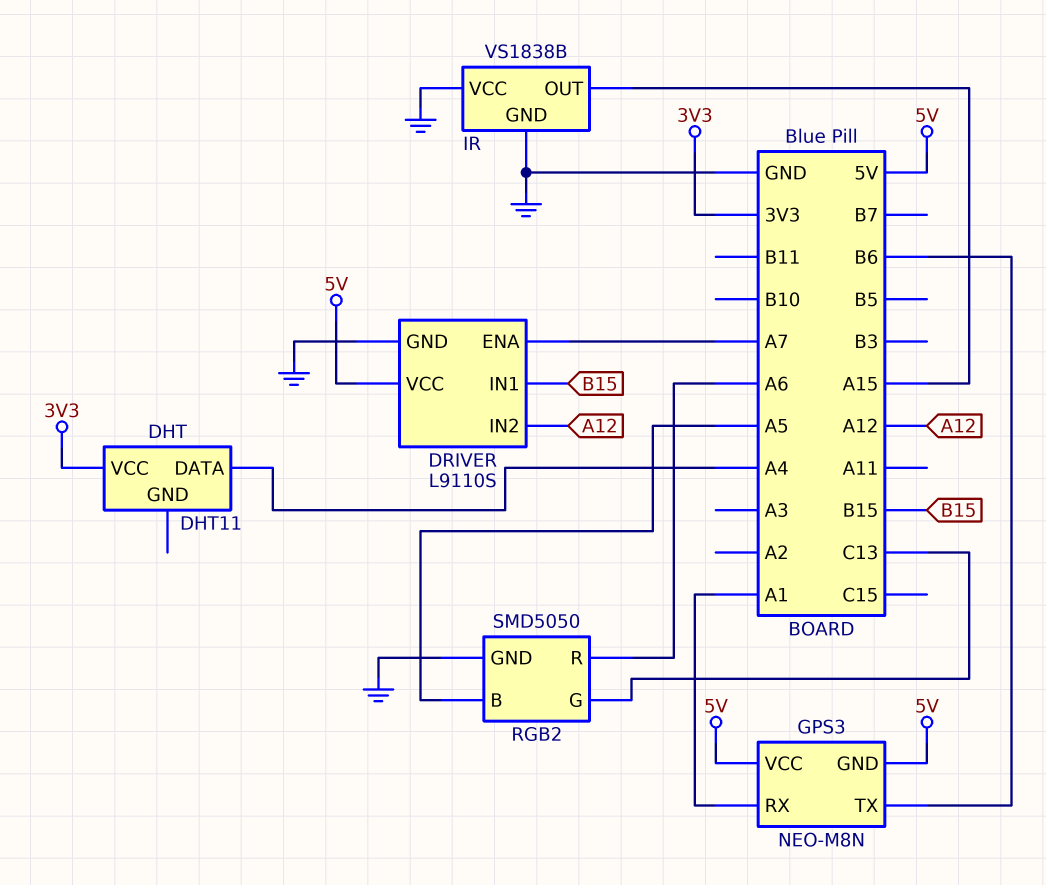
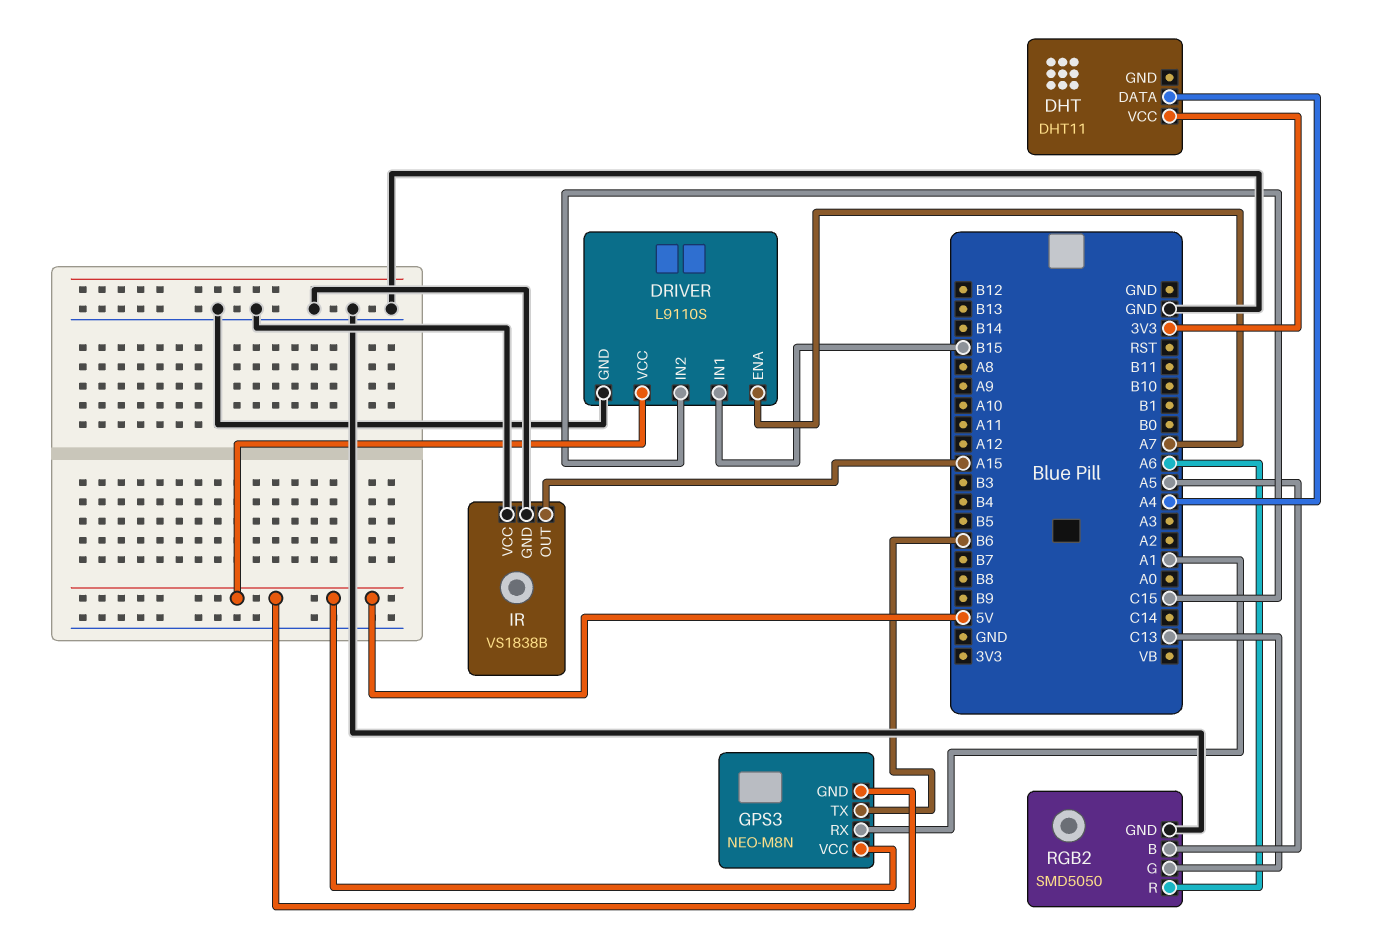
DRIVER pin IN2: A12 -> C15

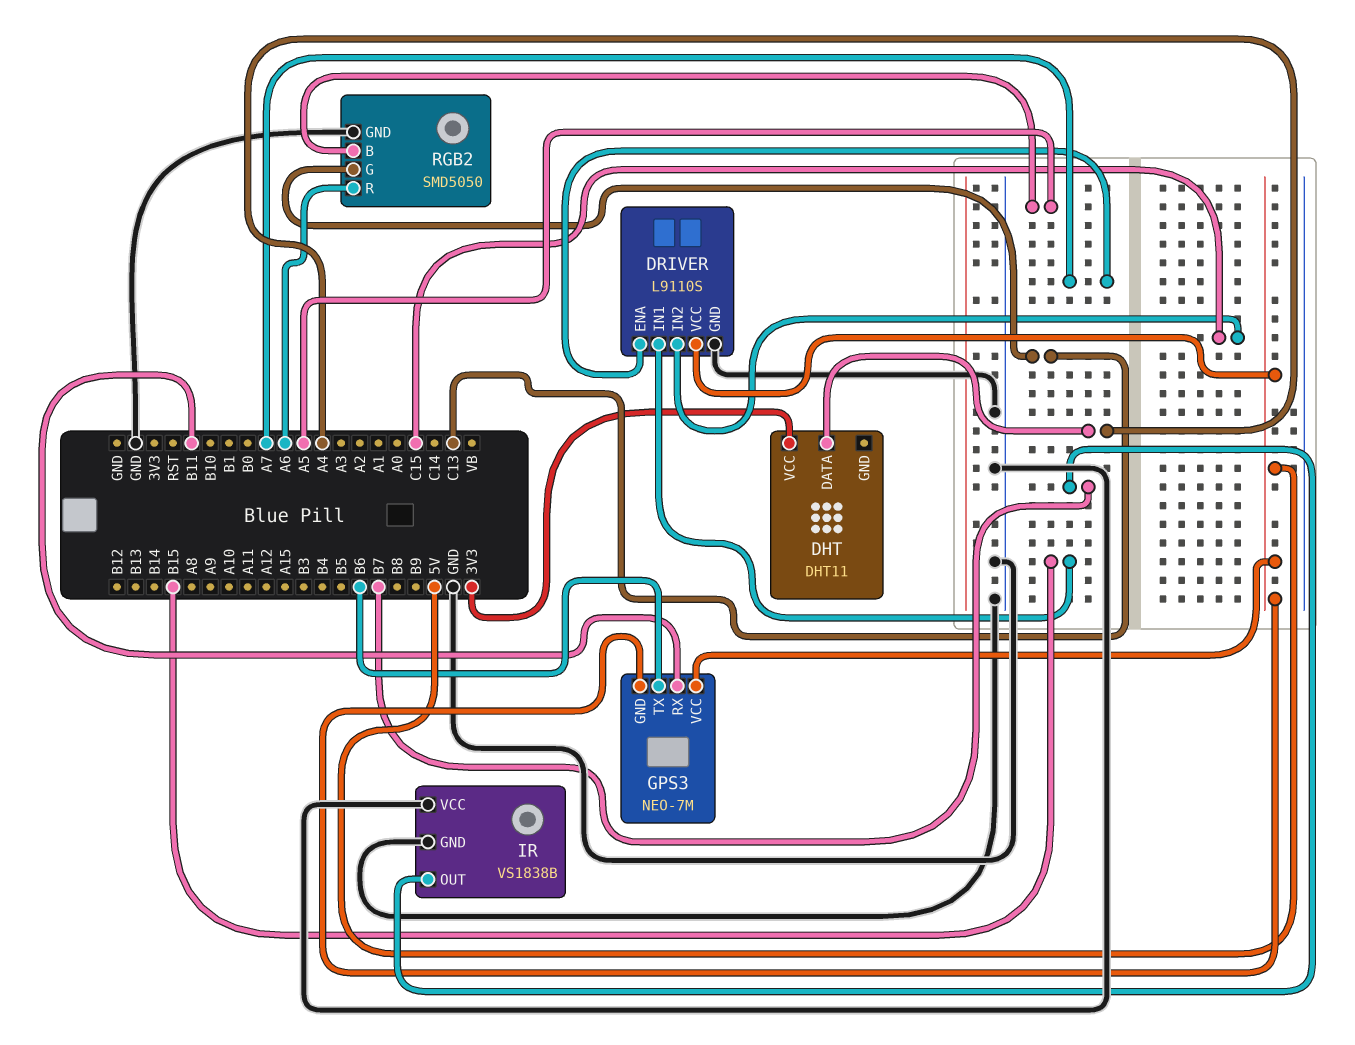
GPS3: NEO-M8N -> NEO-7M
GPS3 pin RX: A1 -> B11
IR pin OUT: A15 -> B7

